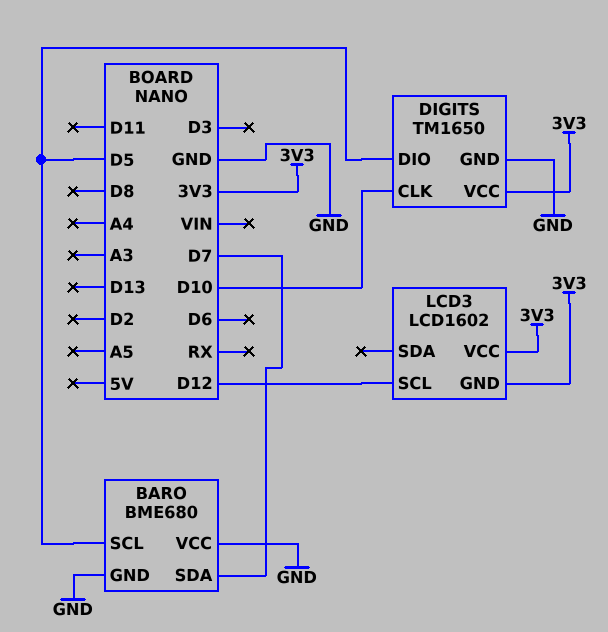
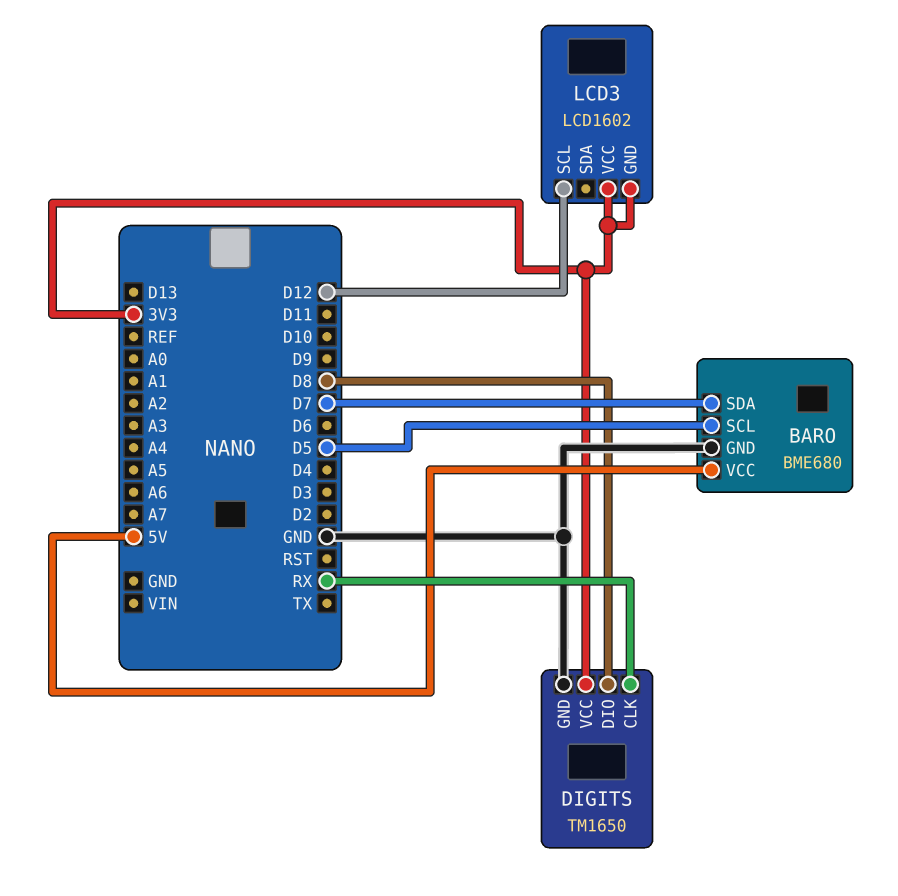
BARO pin VCC: GND -> 5V
DIGITS pin CLK: D10 -> RX
DIGITS pin DIO: D5 -> D8

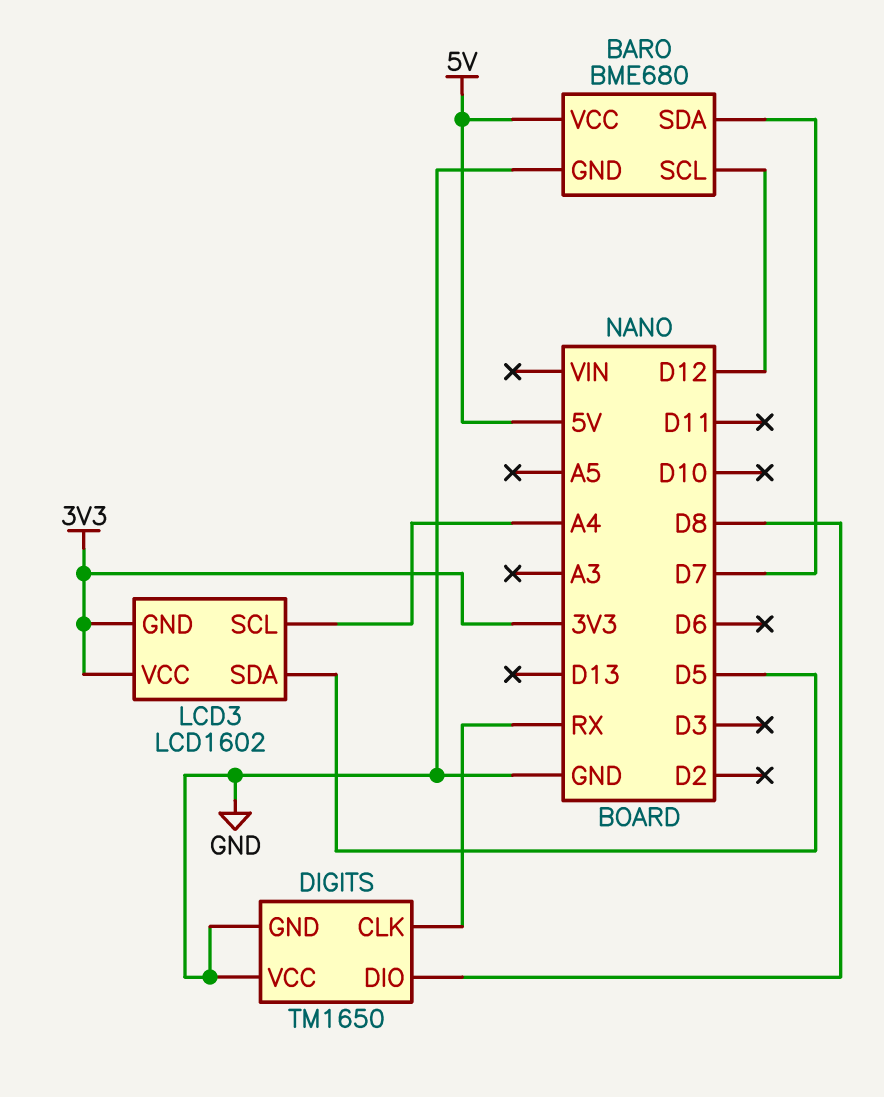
BARO pin SCL: D5 -> D12
DIGITS pin VCC: 3V3 -> GND
LCD3 pin SCL: D12 -> A4
LCD3 pin SDA: none -> D5

